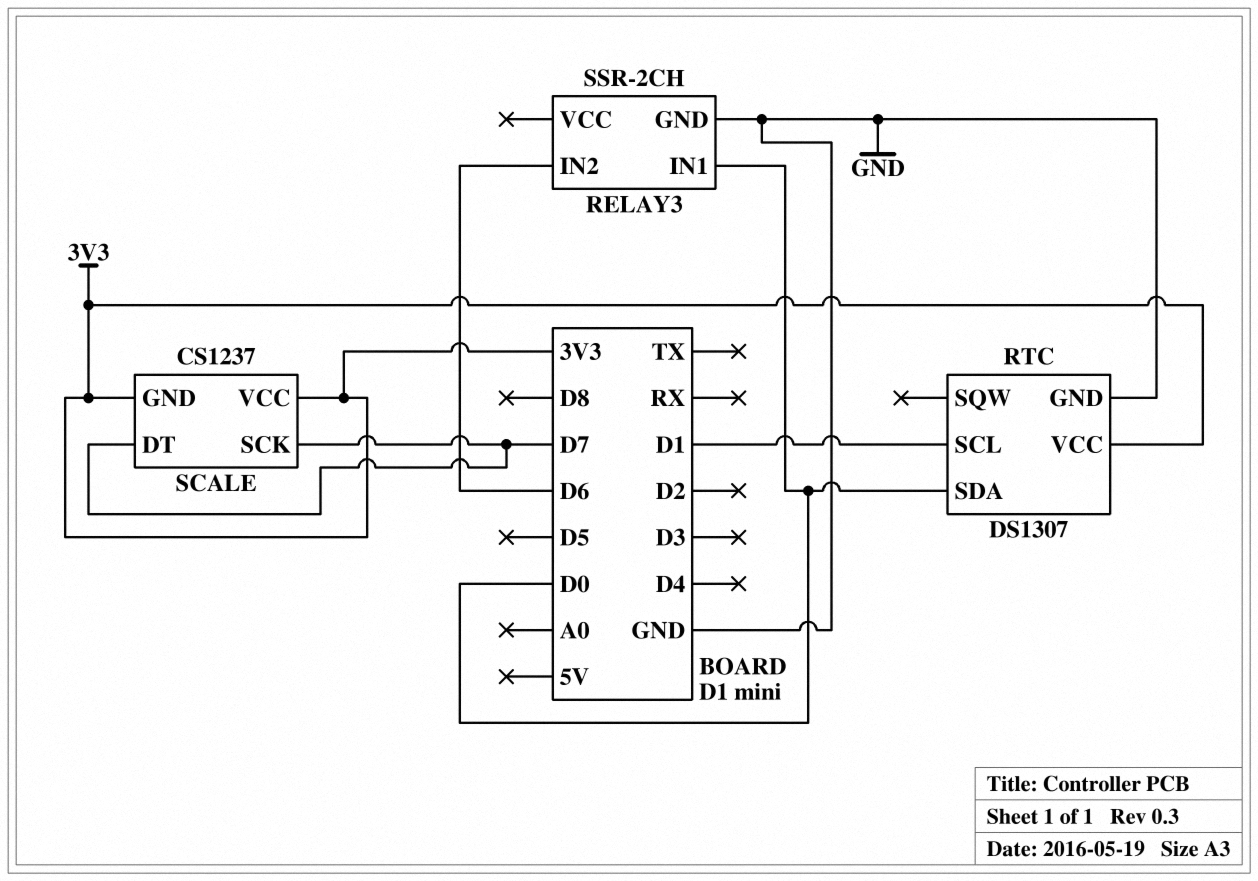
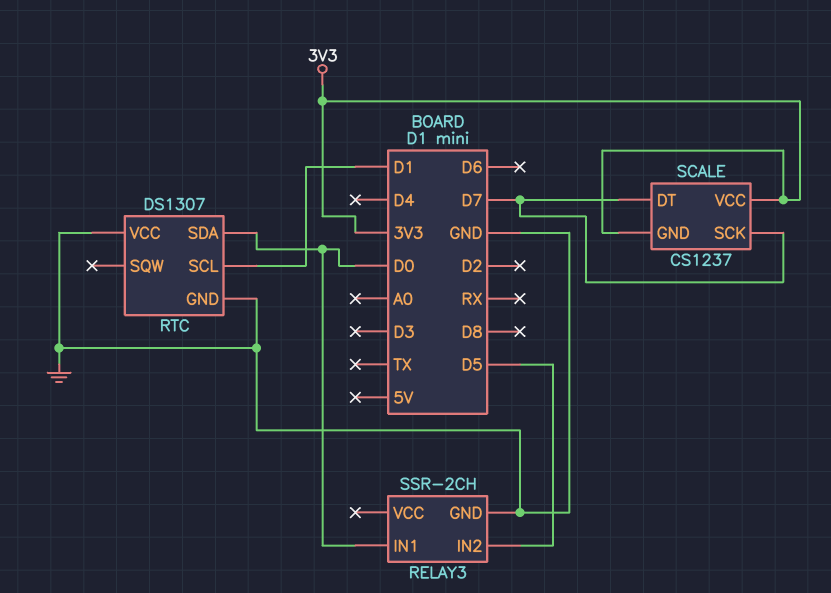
RELAY3 pin IN2: D6 -> D5
RTC pin VCC: 3V3 -> GND

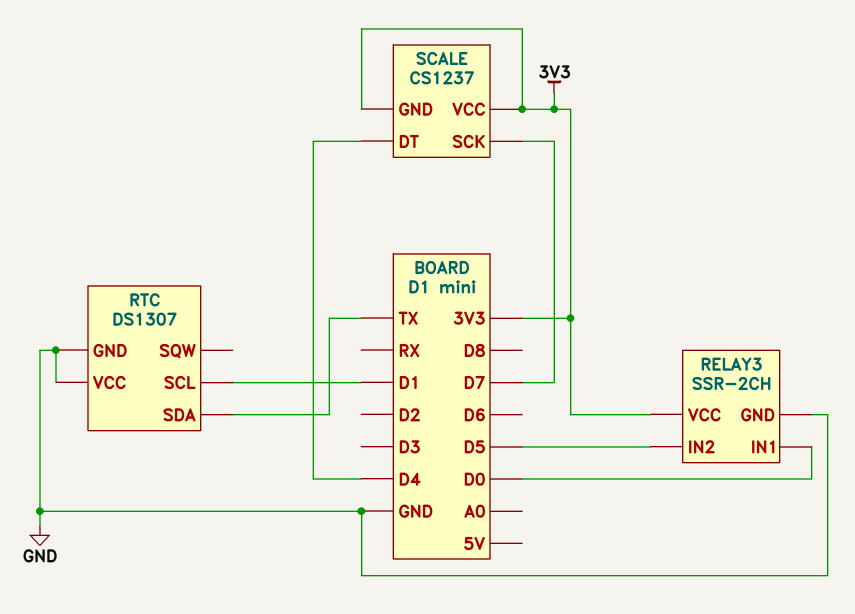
RELAY3 pin VCC: none -> 3V3
RTC pin SDA: D0 -> TX
SCALE pin DT: D7 -> D4

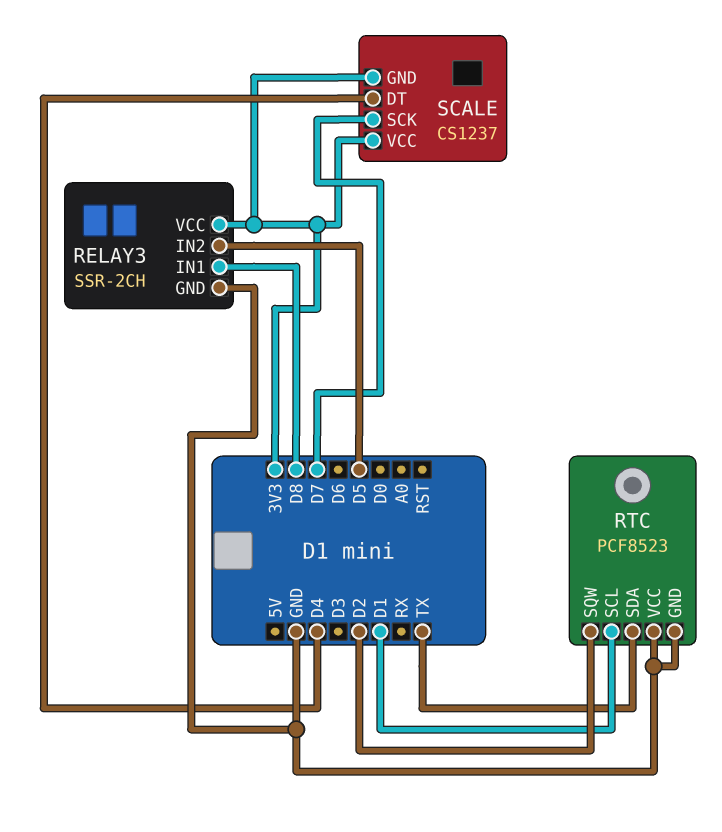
RELAY3 pin IN1: D0 -> D8
RTC: DS1307 -> PCF8523
RTC pin SQW: none -> D2

